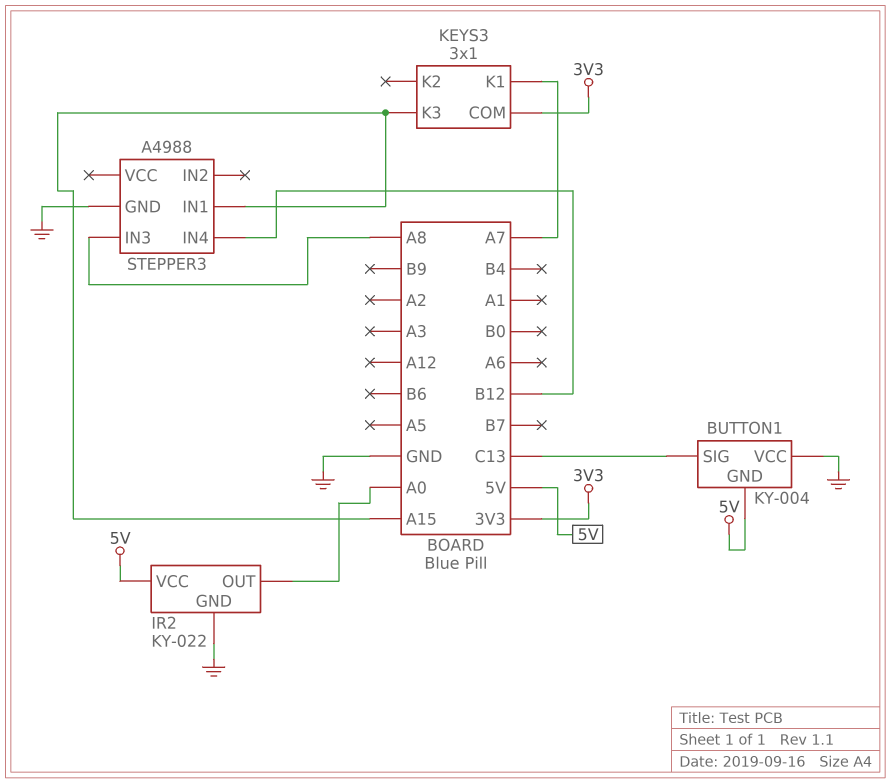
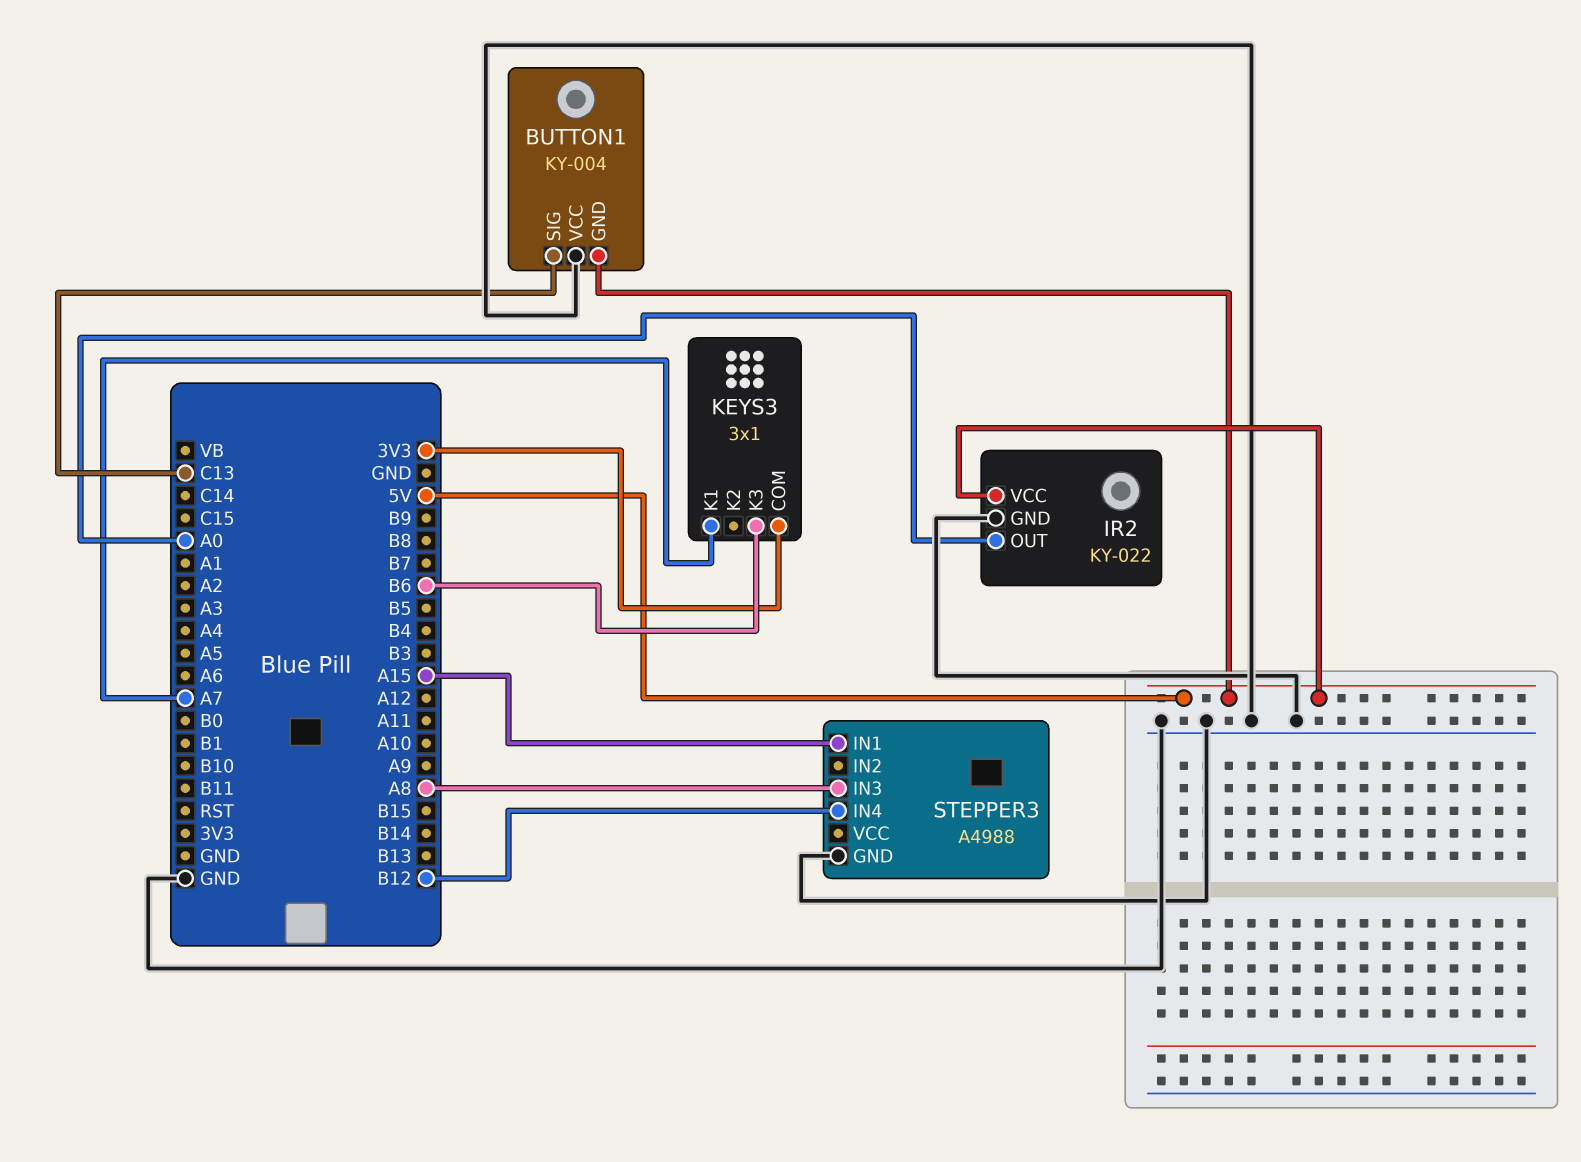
KEYS3 pin K3: A15 -> B6

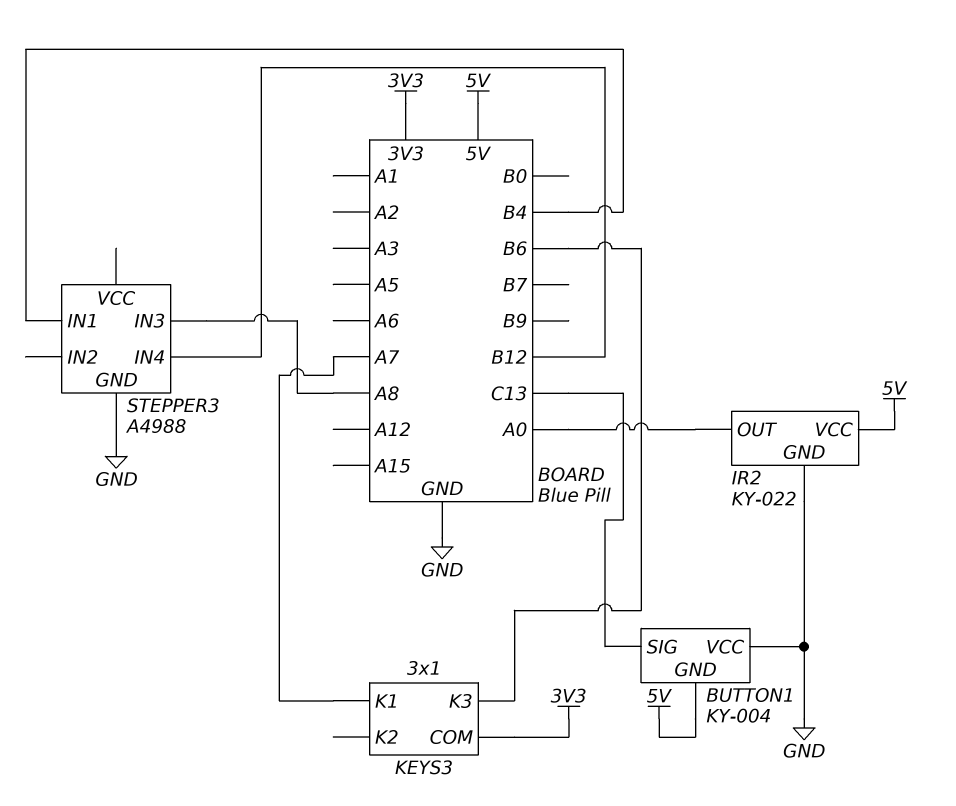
STEPPER3 pin IN1: A15 -> B4

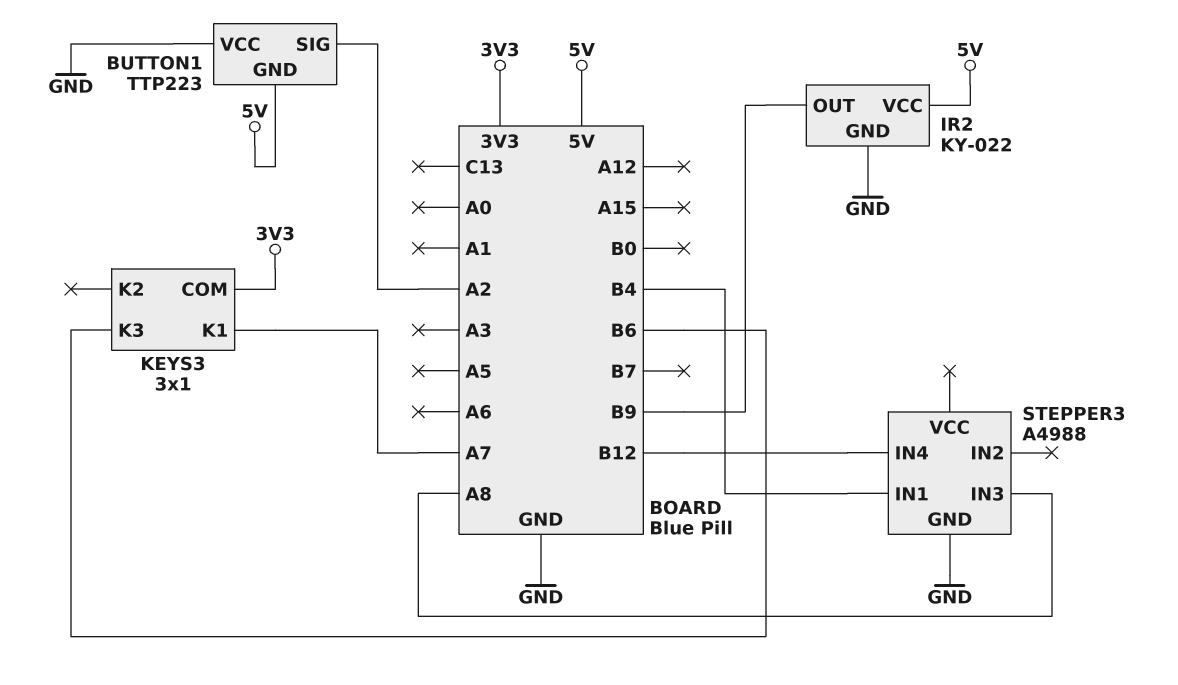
BUTTON1: KY-004 -> TTP223
BUTTON1 pin SIG: C13 -> A2
IR2 pin OUT: A0 -> B9

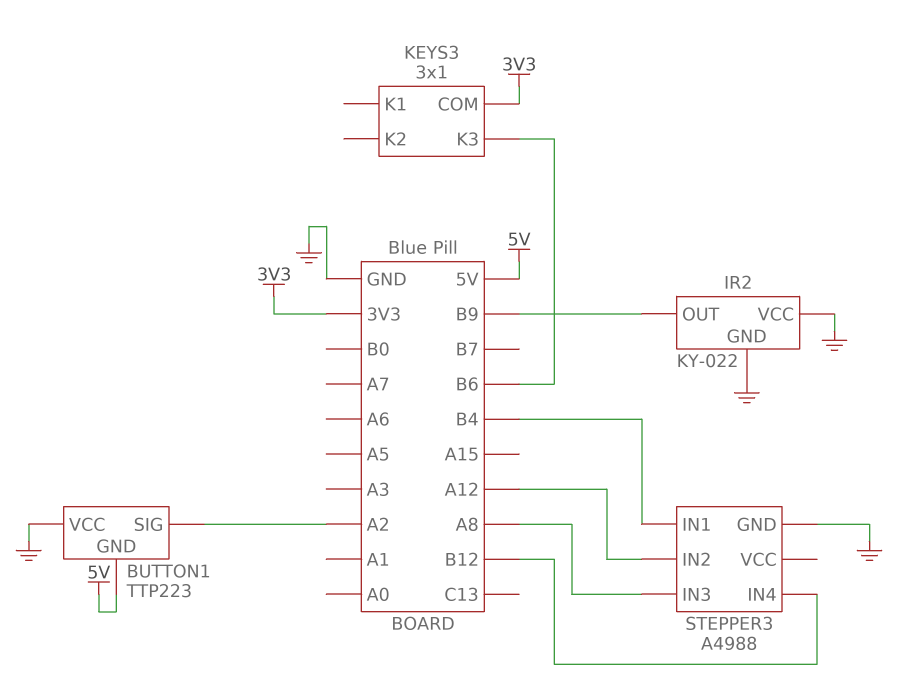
IR2 pin VCC: 5V -> GND
KEYS3 pin K1: A7 -> none
STEPPER3 pin IN2: none -> A12

